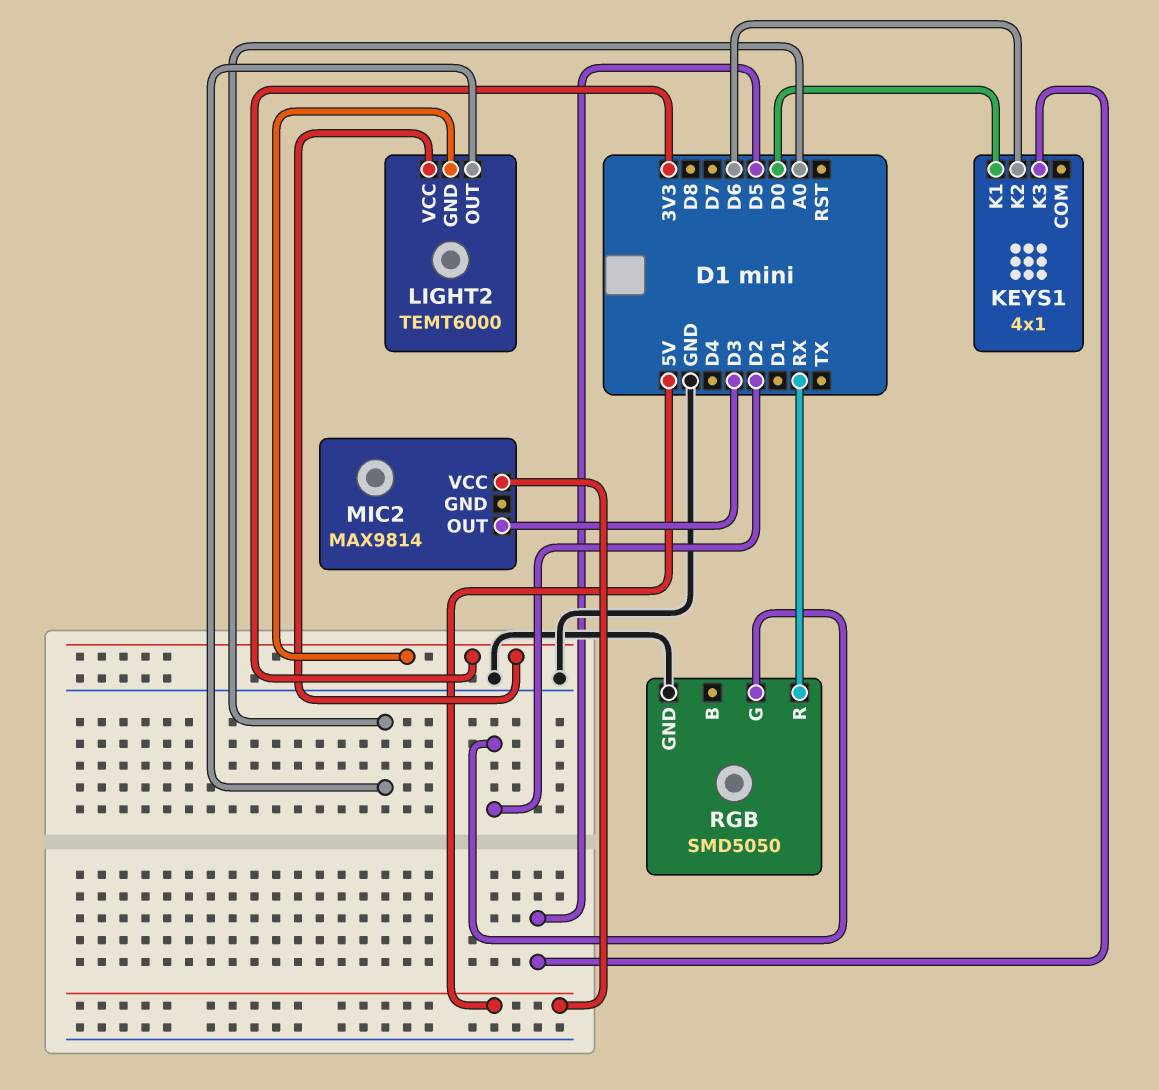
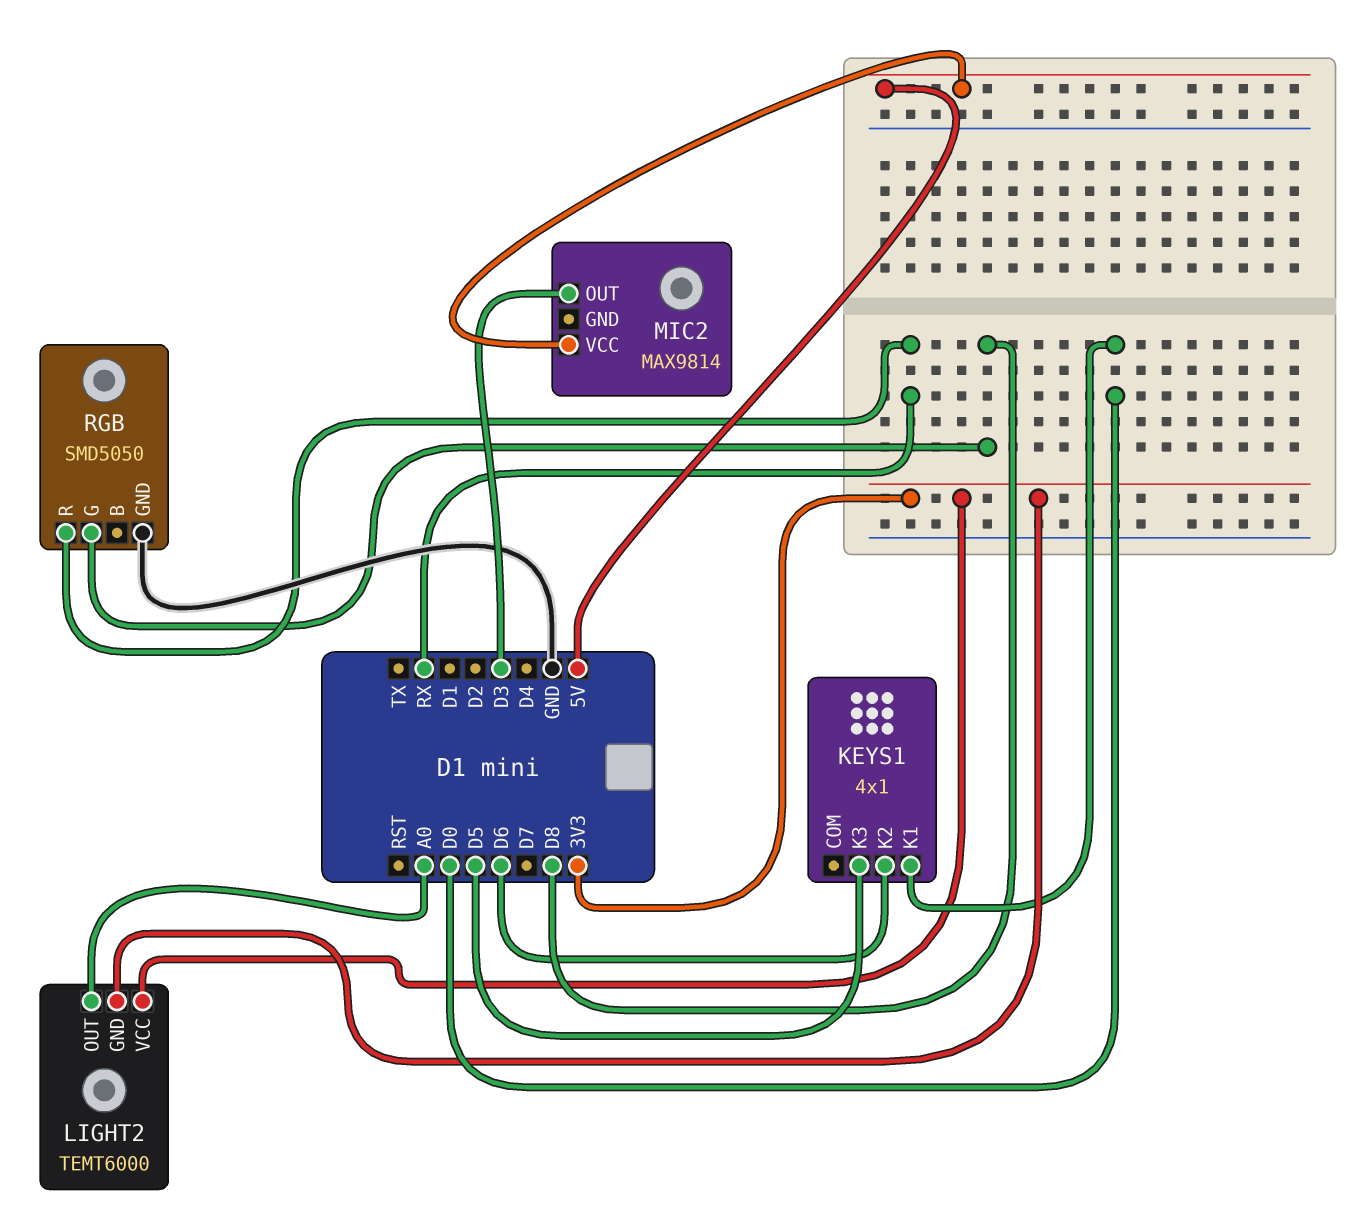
RGB pin G: D2 -> D8

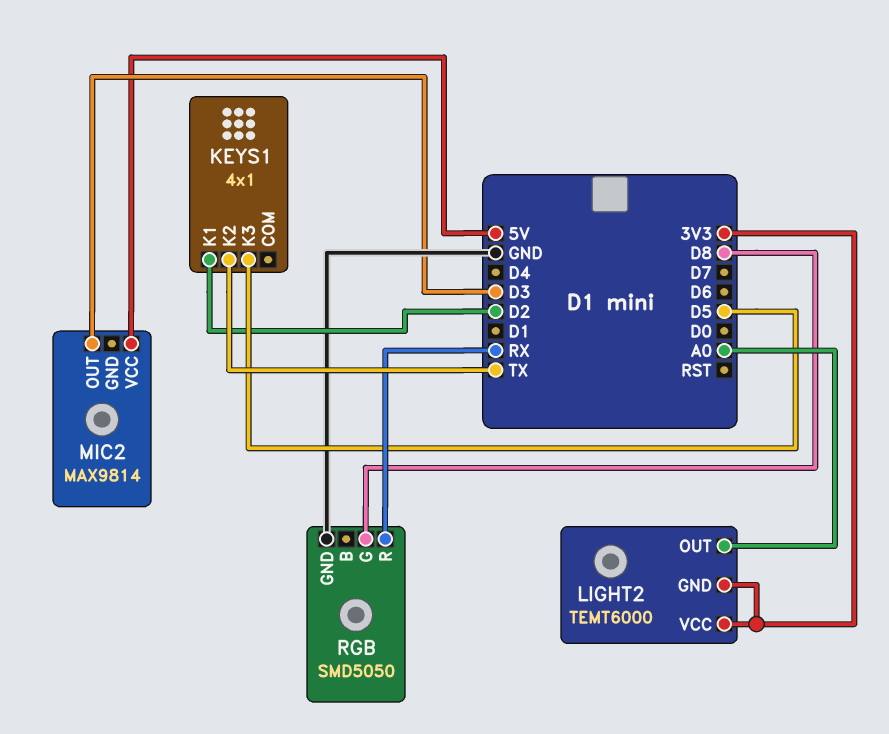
KEYS1 pin K1: D0 -> D2
KEYS1 pin K2: D6 -> TX

